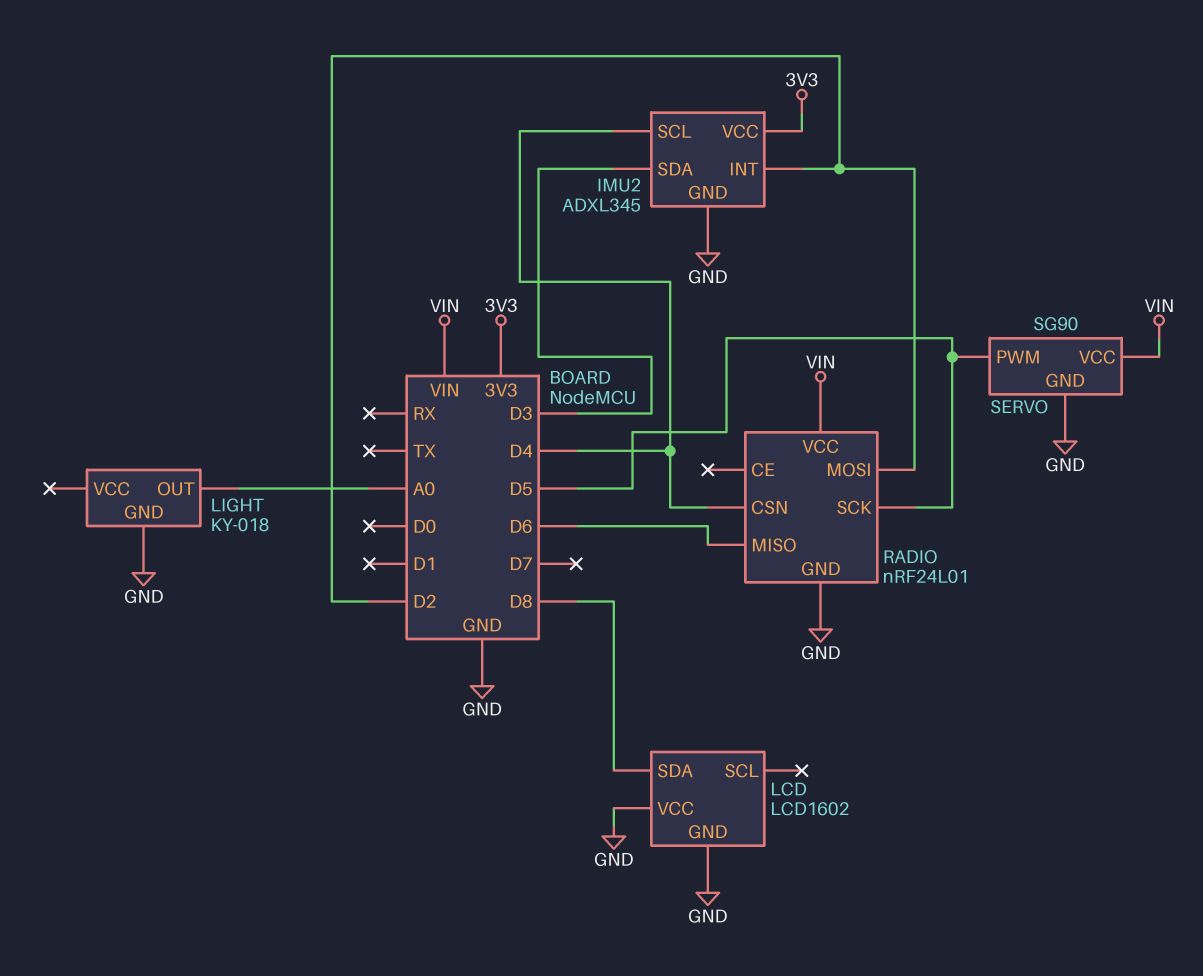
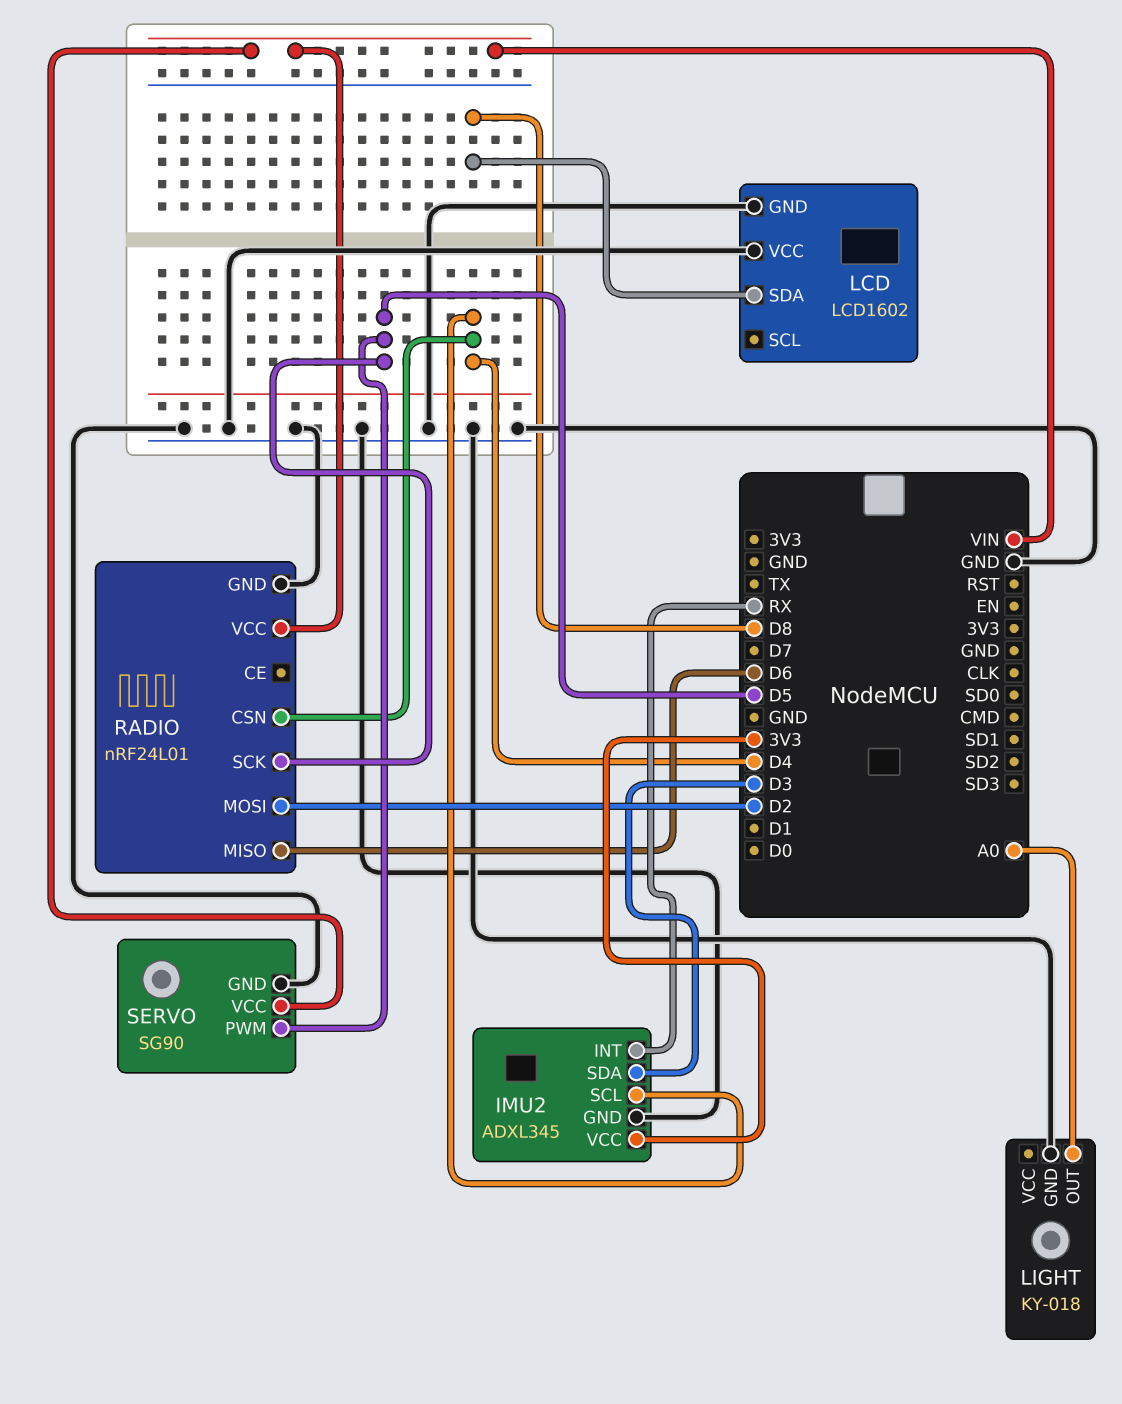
IMU2 pin INT: D2 -> RX

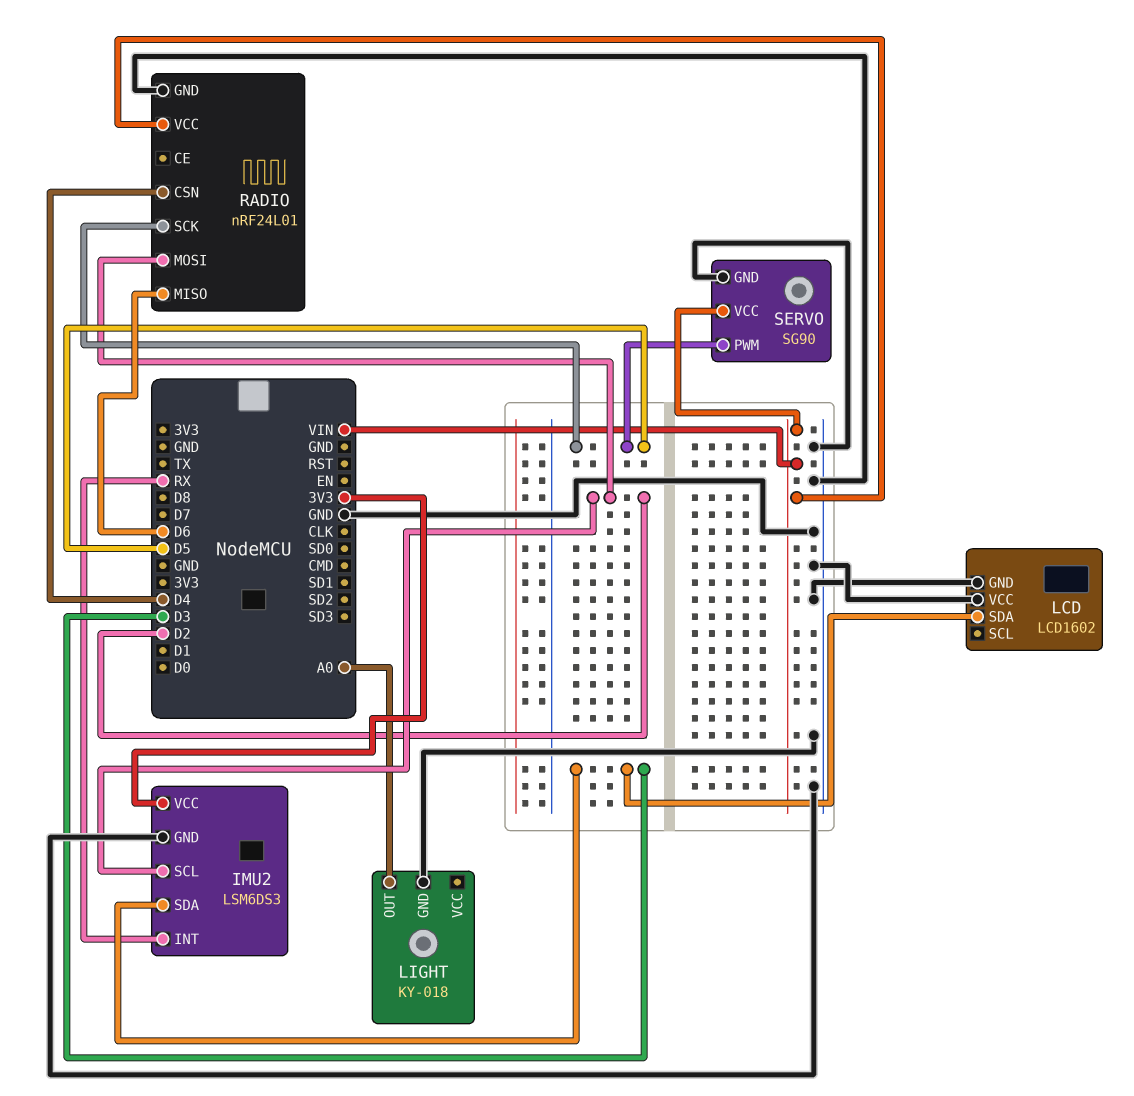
IMU2: ADXL345 -> LSM6DS3
IMU2 pin SCL: D4 -> D2
LCD pin SDA: D8 -> D3

